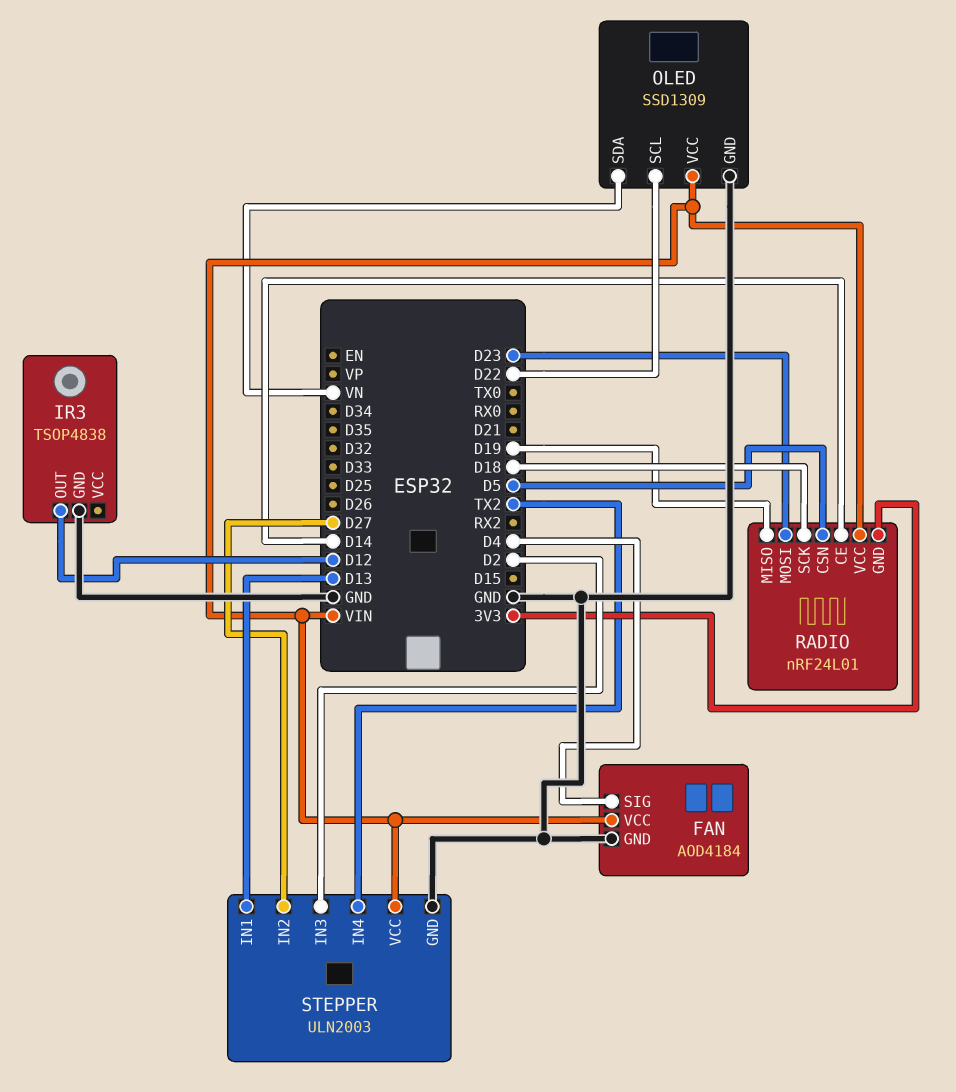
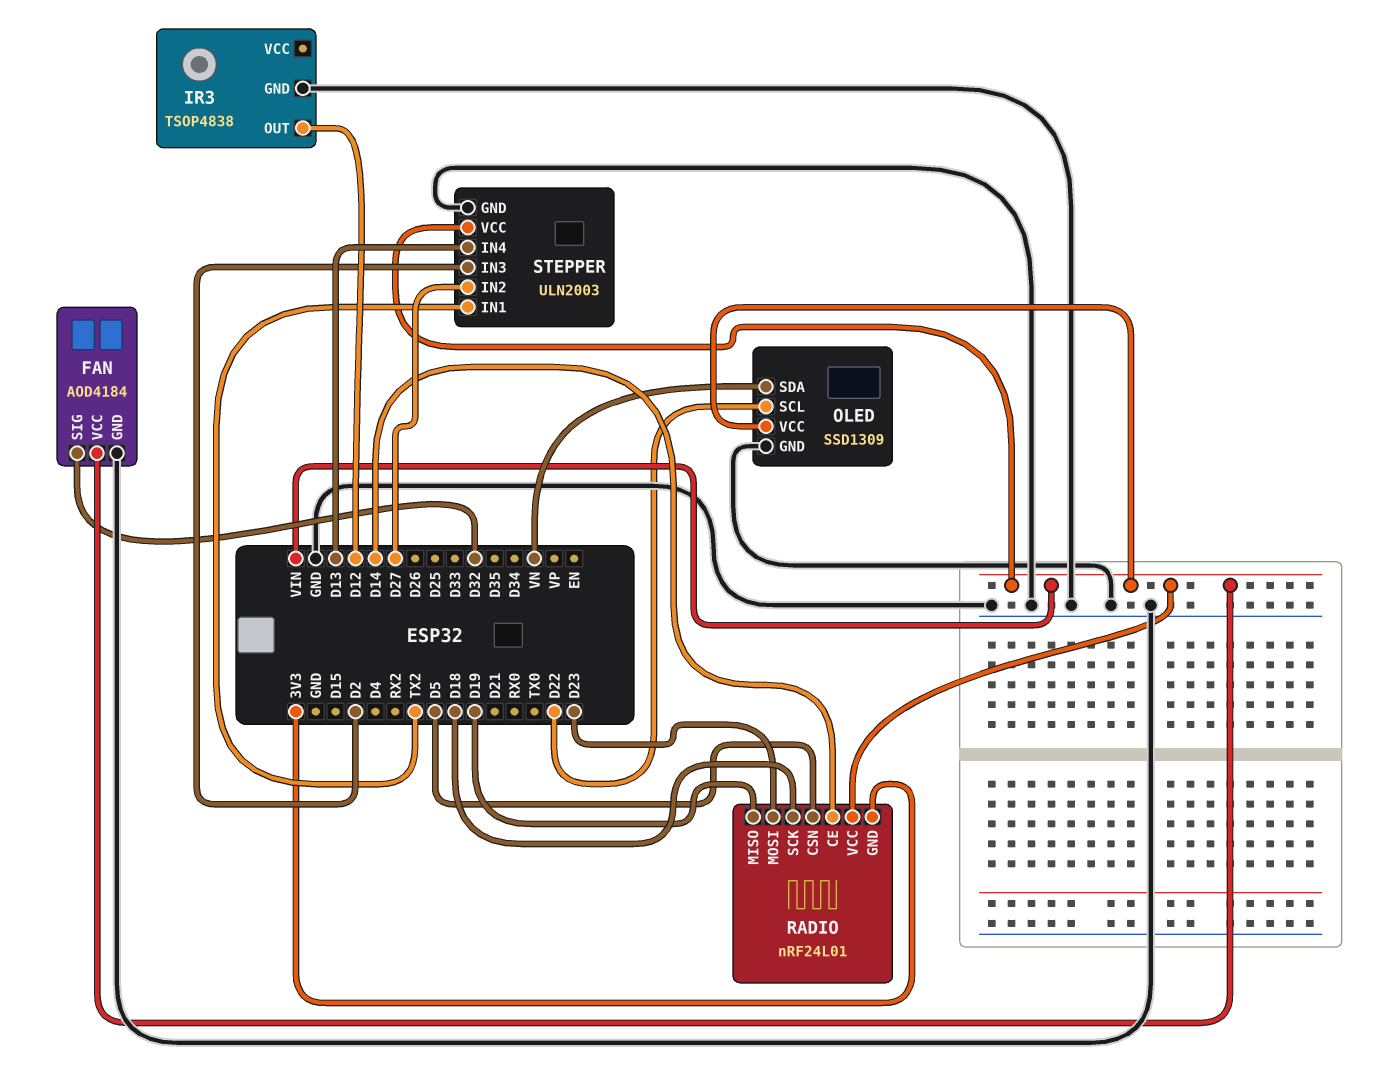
FAN pin SIG: D4 -> D32
STEPPER pin IN1: D13 -> TX2
STEPPER pin IN4: TX2 -> D13

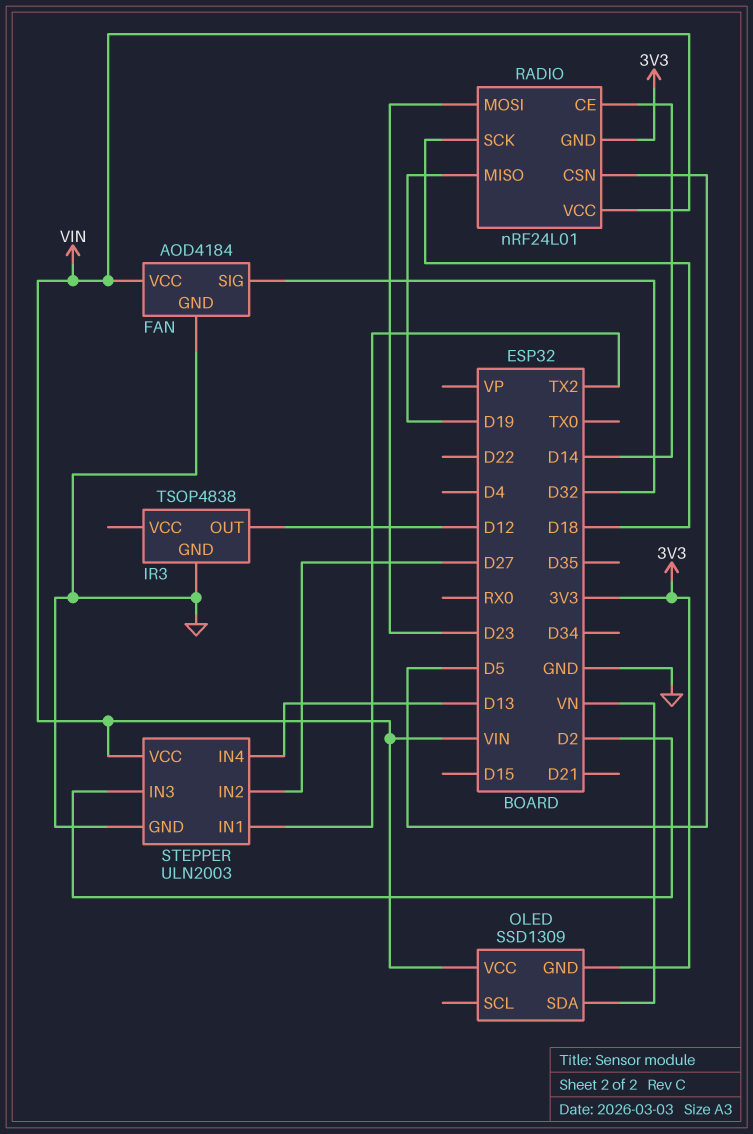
OLED pin GND: GND -> 3V3
OLED pin SCL: D22 -> none

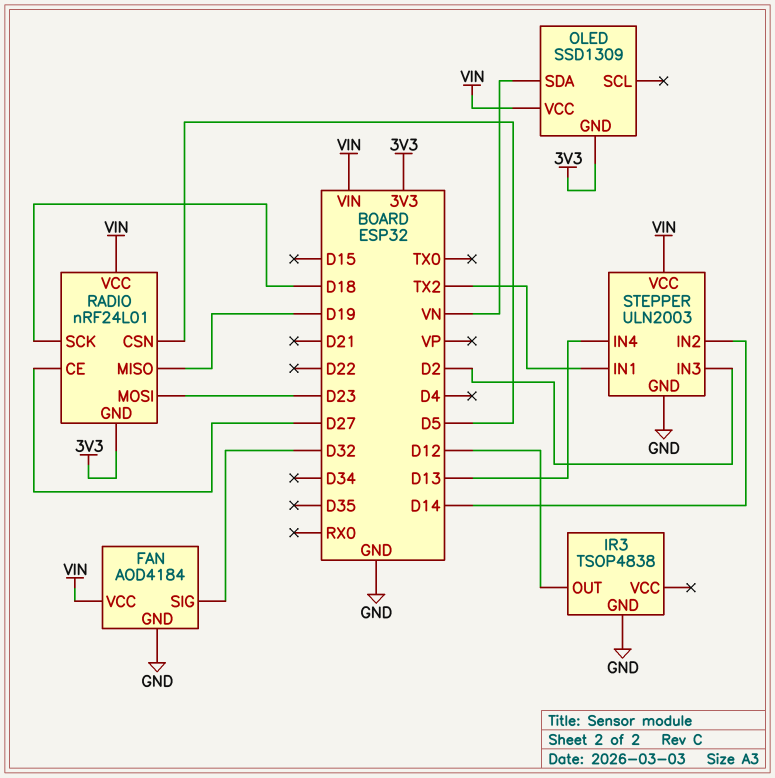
RADIO pin CE: D14 -> D27
STEPPER pin IN2: D27 -> D14

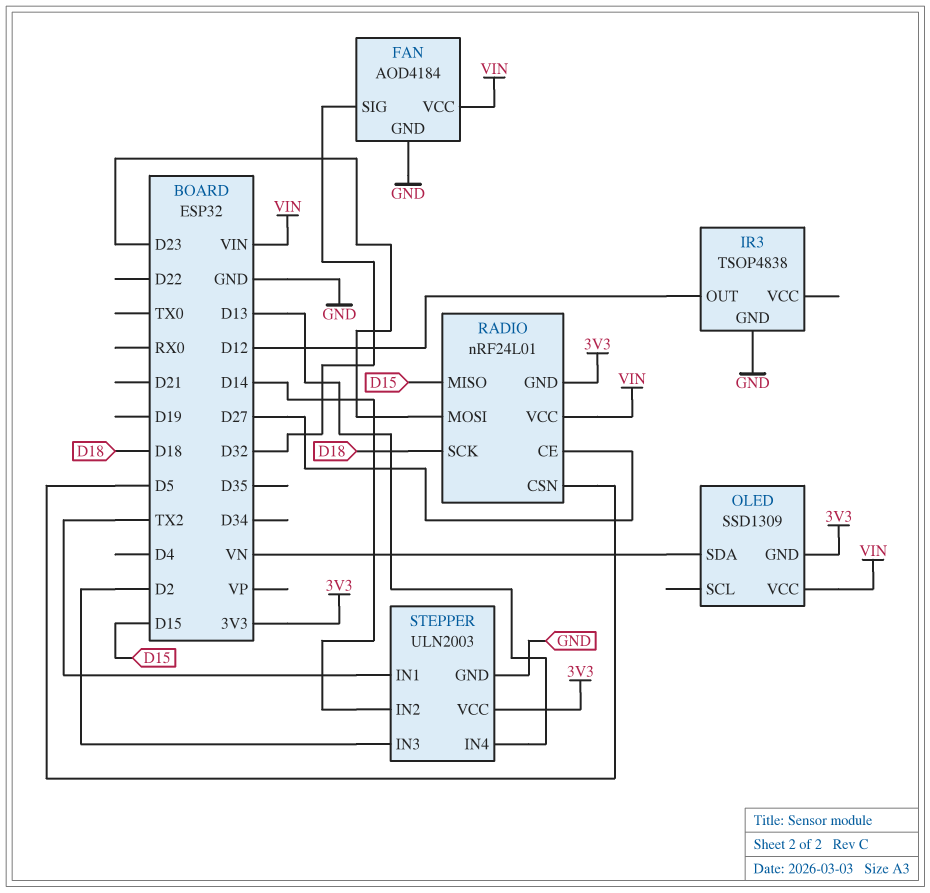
RADIO pin MISO: D19 -> D15
STEPPER pin VCC: VIN -> 3V3

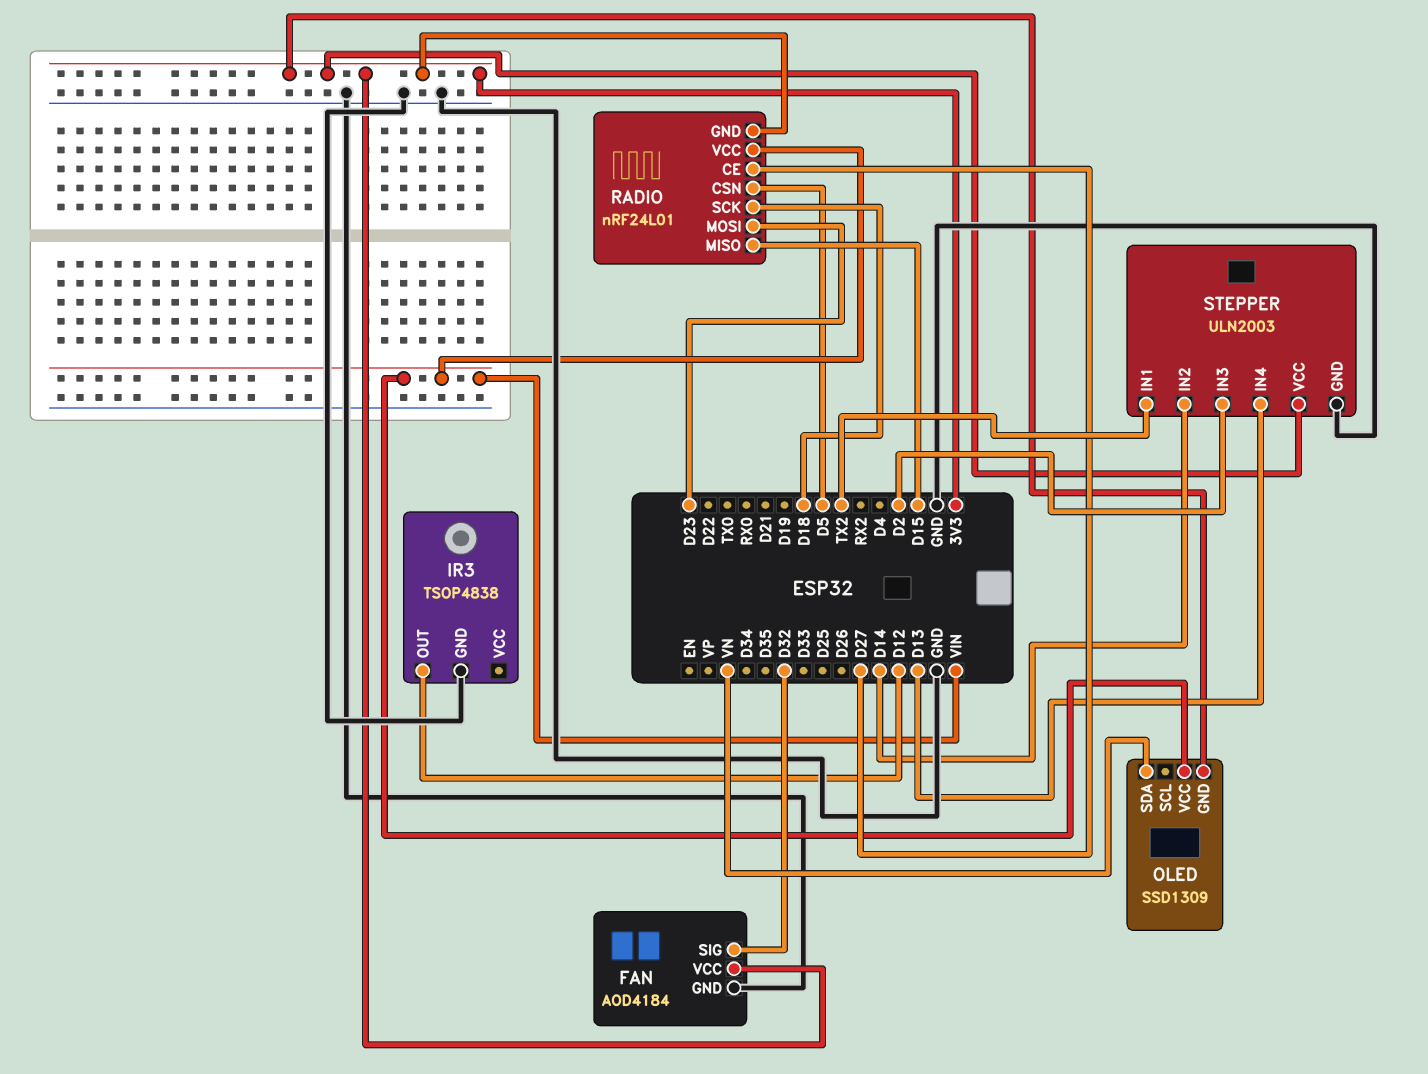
FAN pin VCC: VIN -> 3V3

